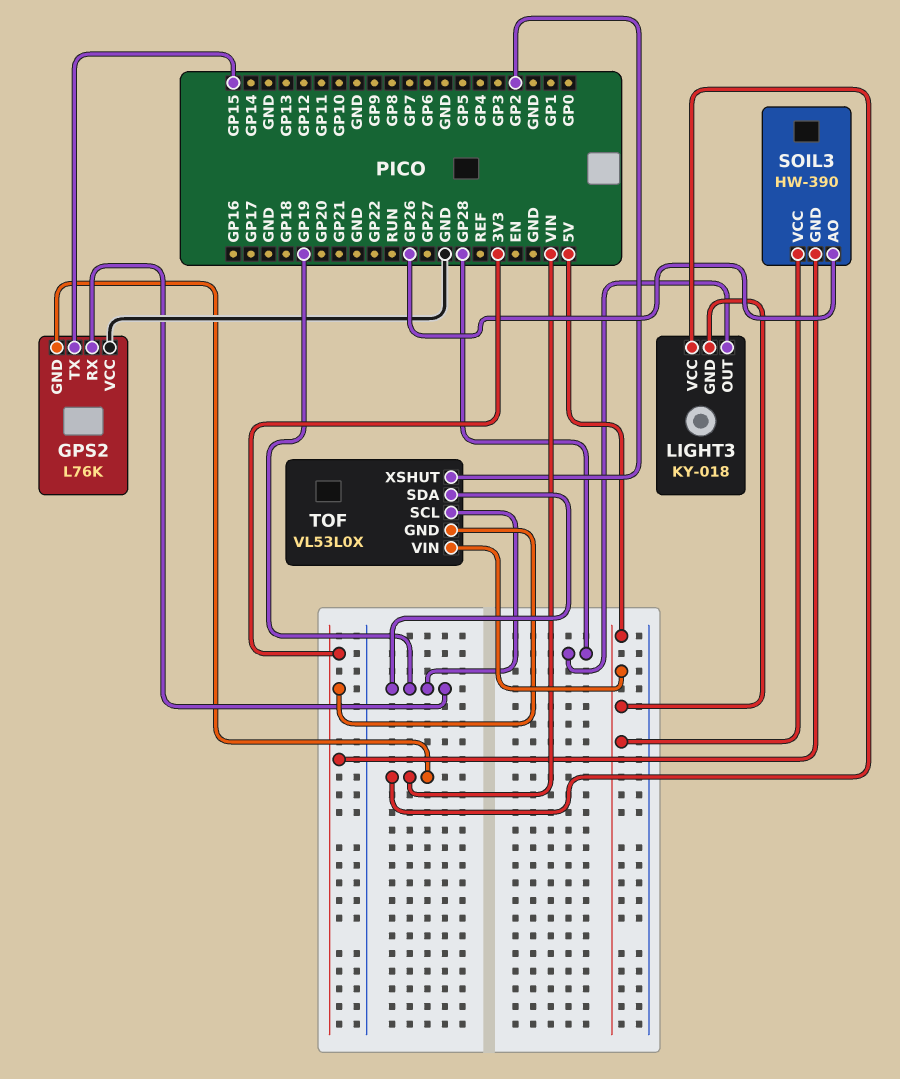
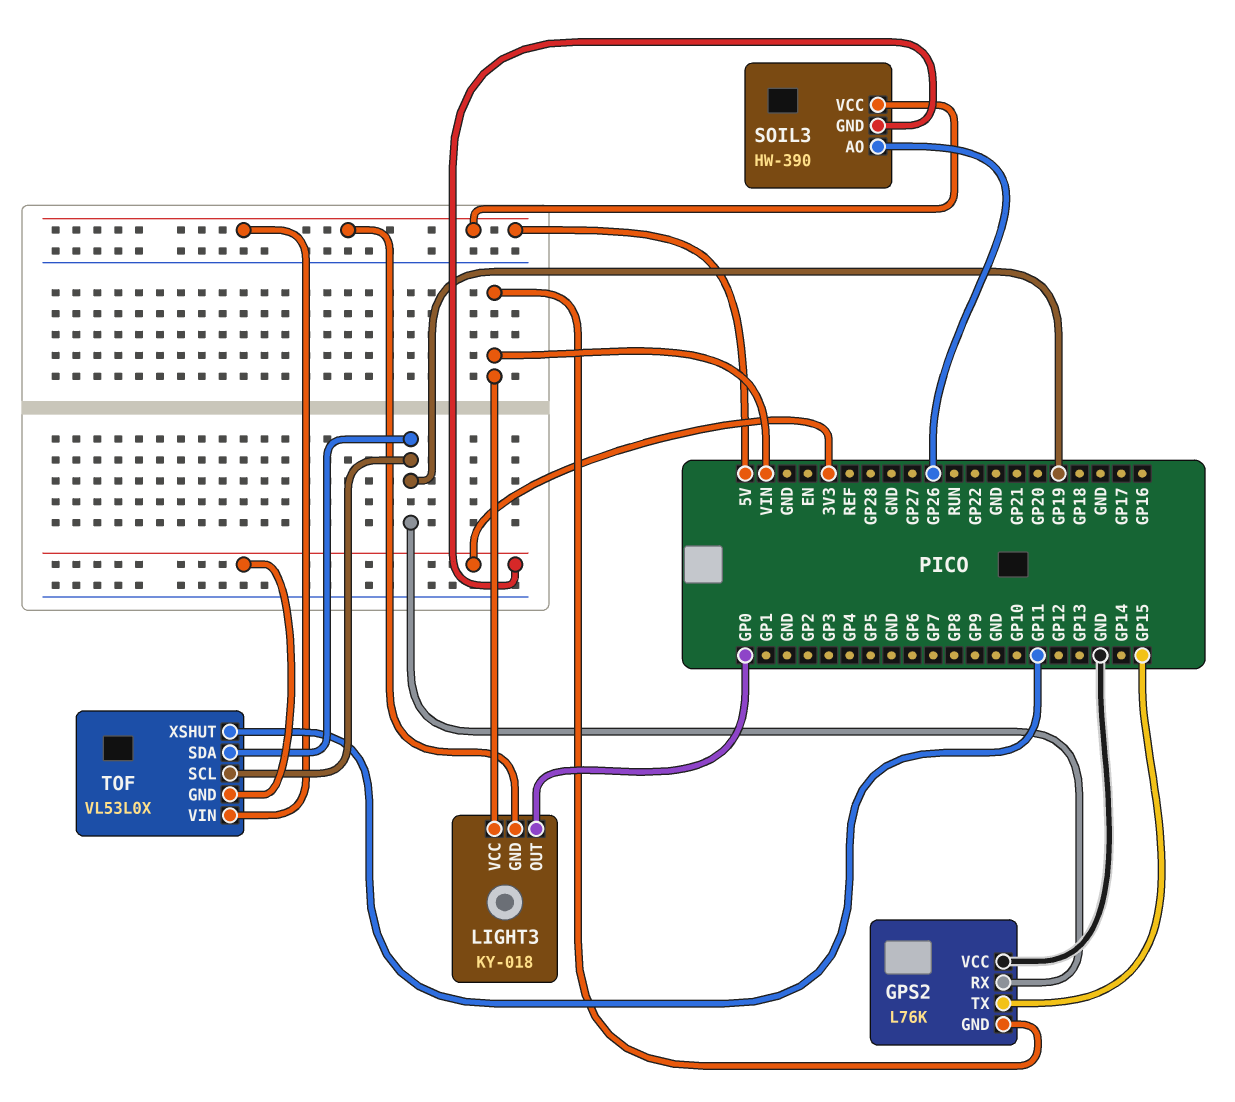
LIGHT3 pin OUT: GP28 -> GP0
TOF pin XSHUT: GP2 -> GP11

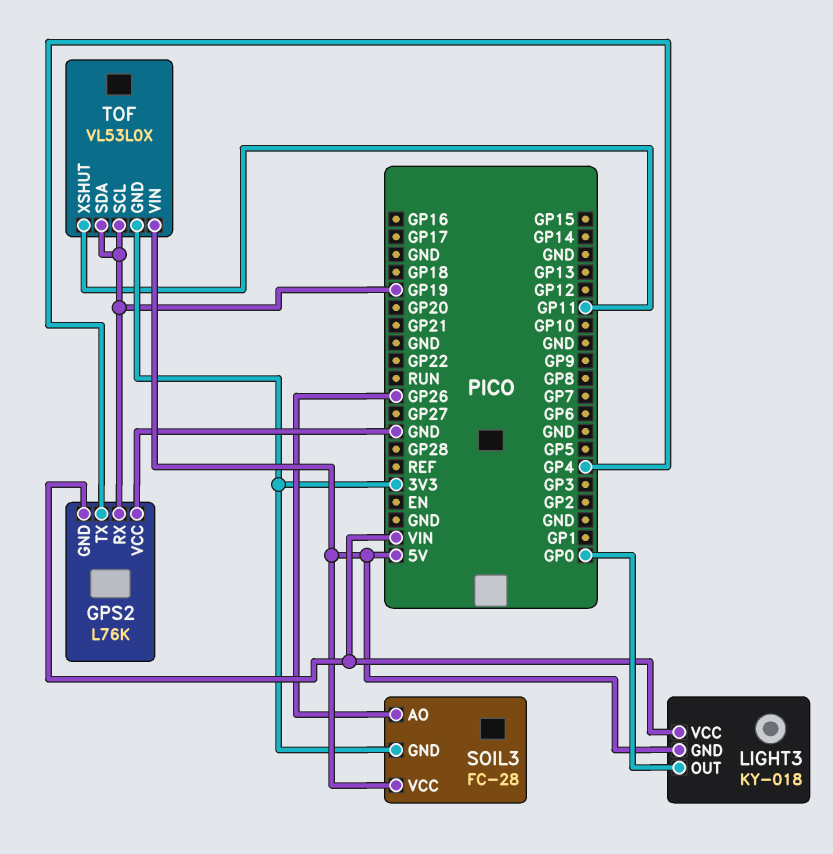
GPS2 pin TX: GP15 -> GP4
SOIL3: HW-390 -> FC-28

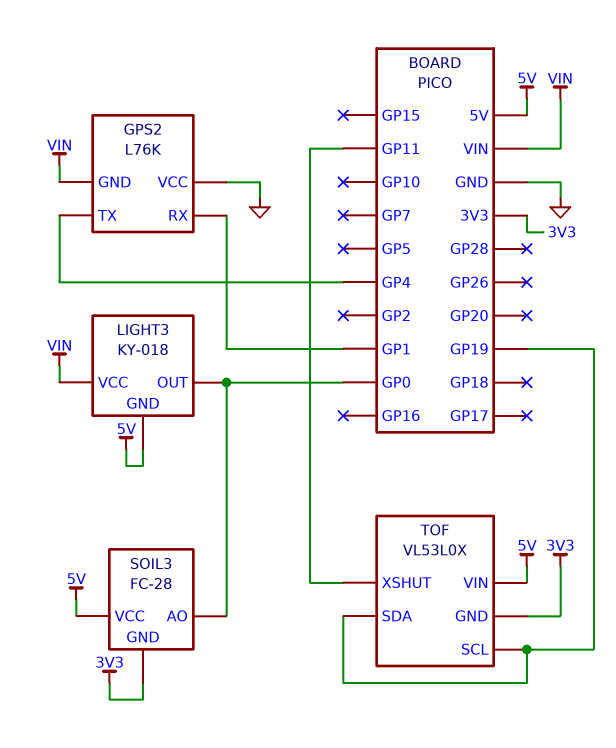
GPS2 pin RX: GP19 -> GP1
SOIL3 pin AO: GP26 -> GP0

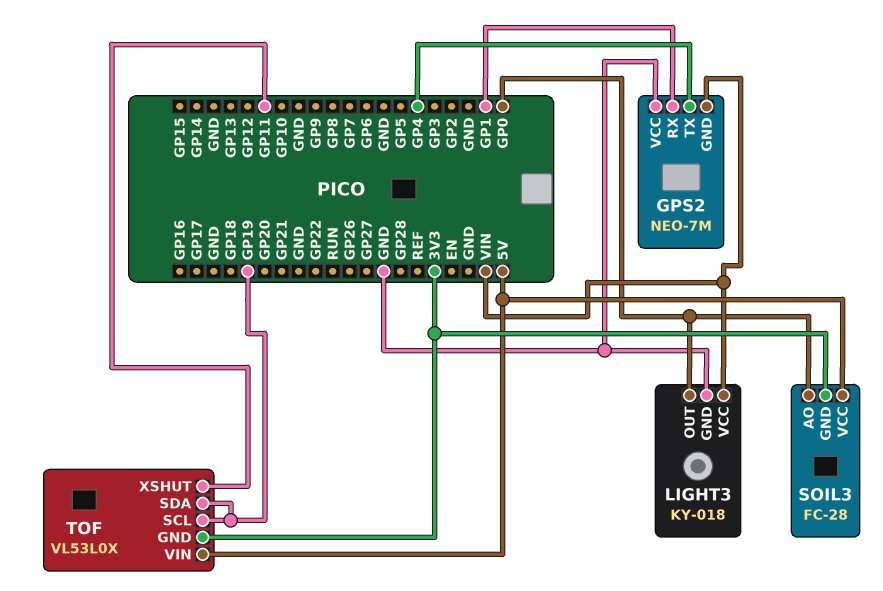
GPS2: L76K -> NEO-7M
LIGHT3 pin GND: 5V -> GND

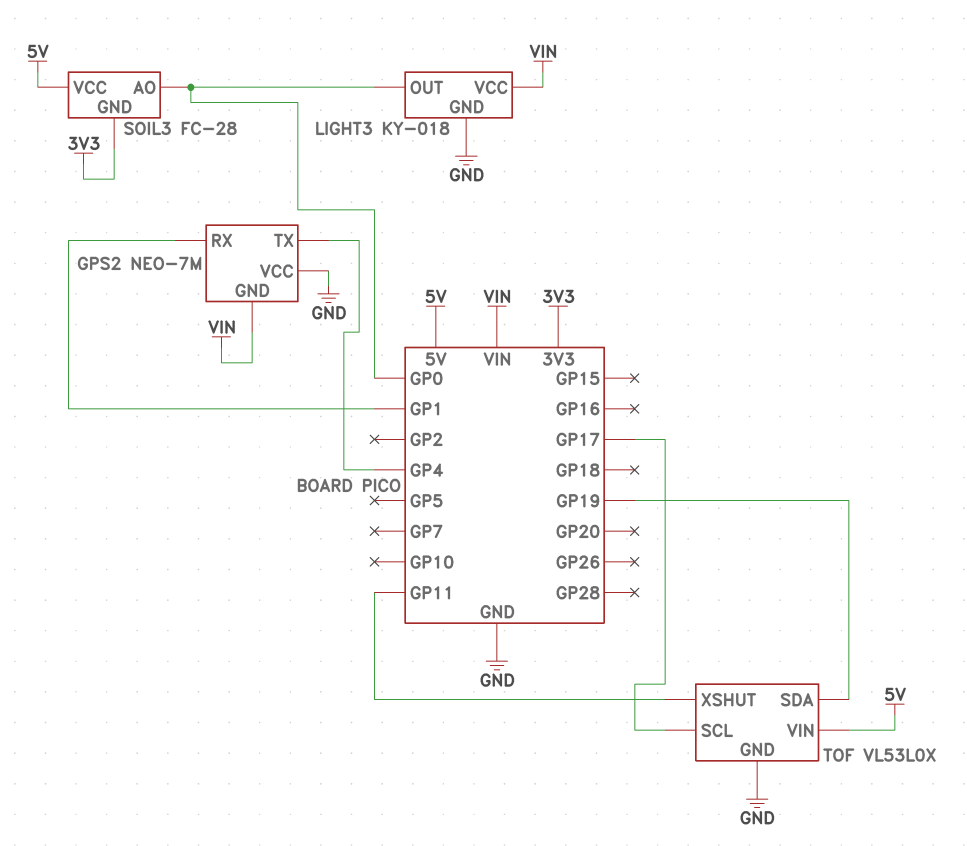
TOF pin GND: 3V3 -> GND
TOF pin SCL: GP19 -> GP17

